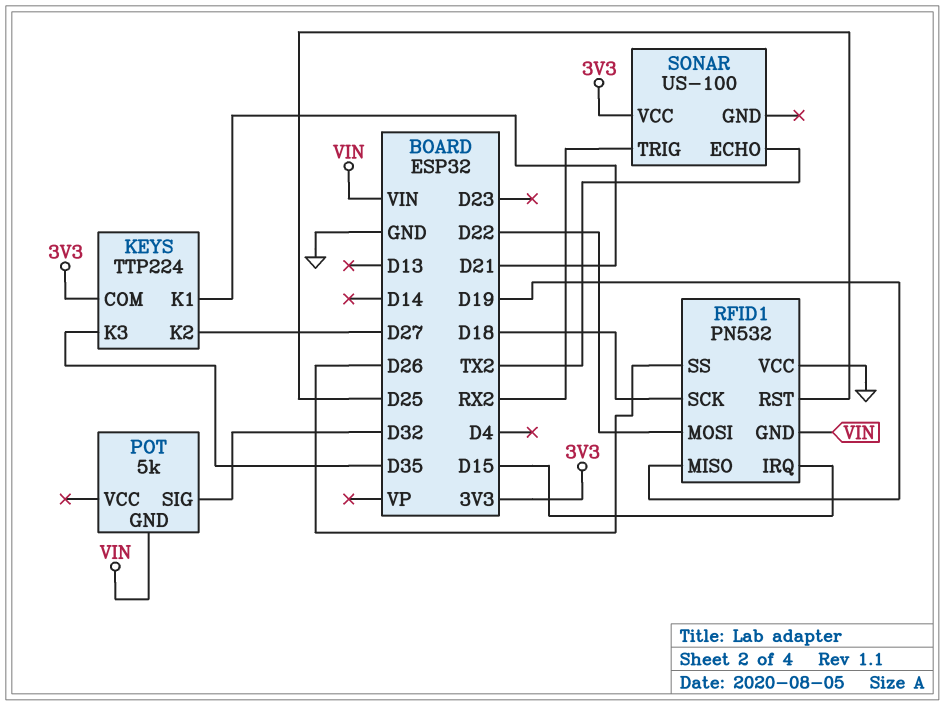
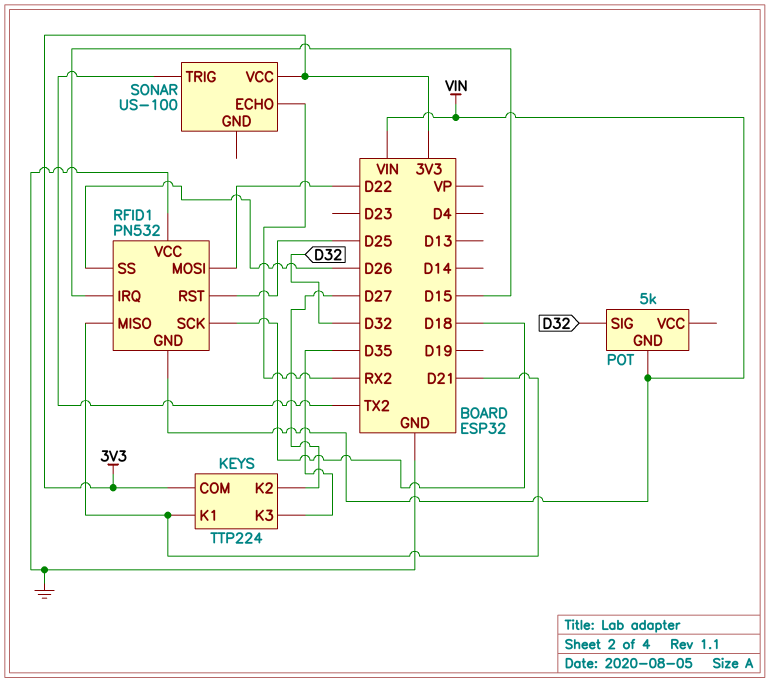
RFID1 pin MISO: D19 -> D21
SONAR pin ECHO: TX2 -> RX2
SONAR pin TRIG: RX2 -> TX2

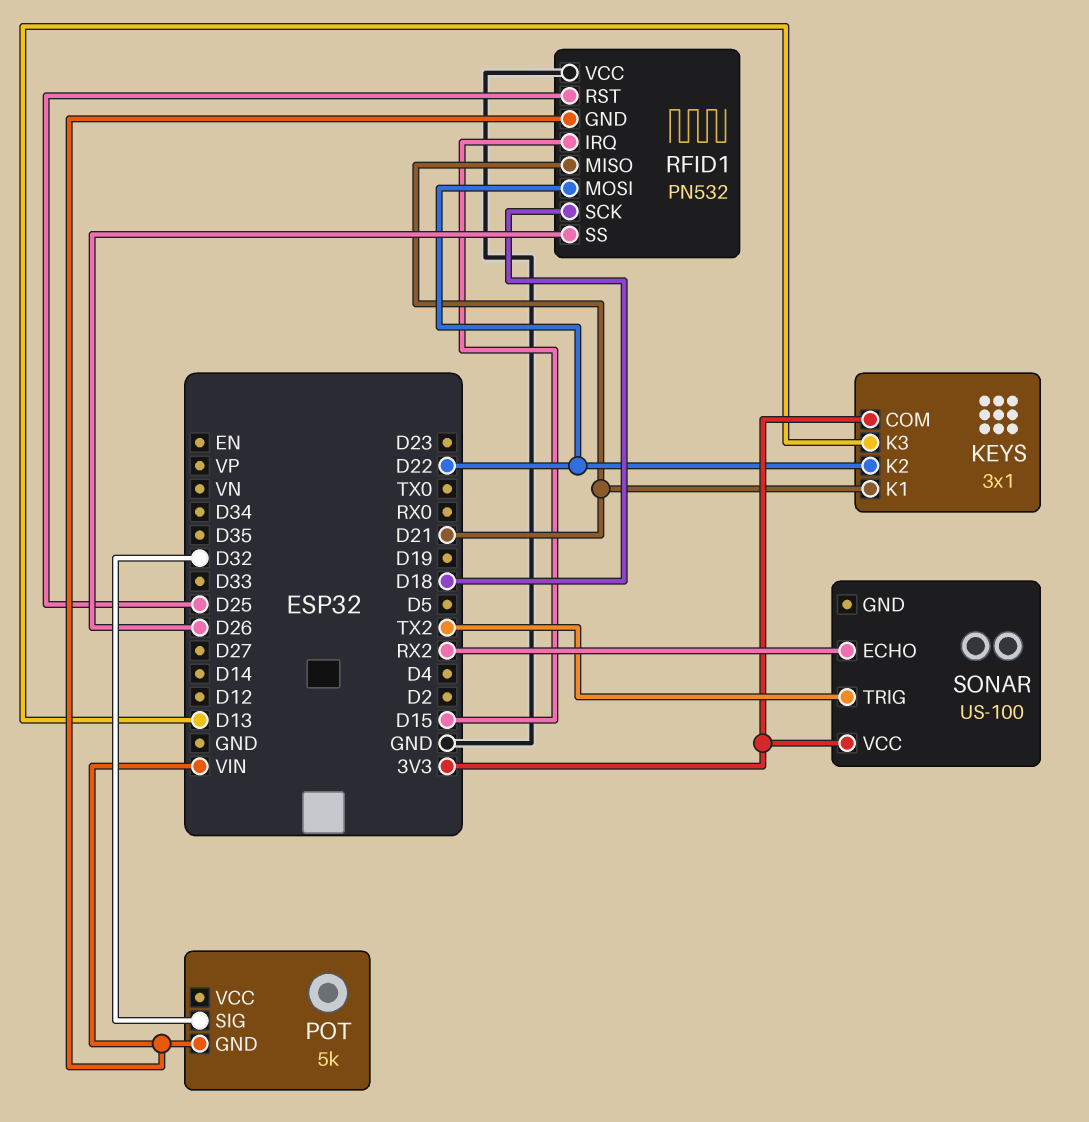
KEYS: TTP224 -> 3x1
KEYS pin K2: D27 -> D22
KEYS pin K3: D35 -> D13

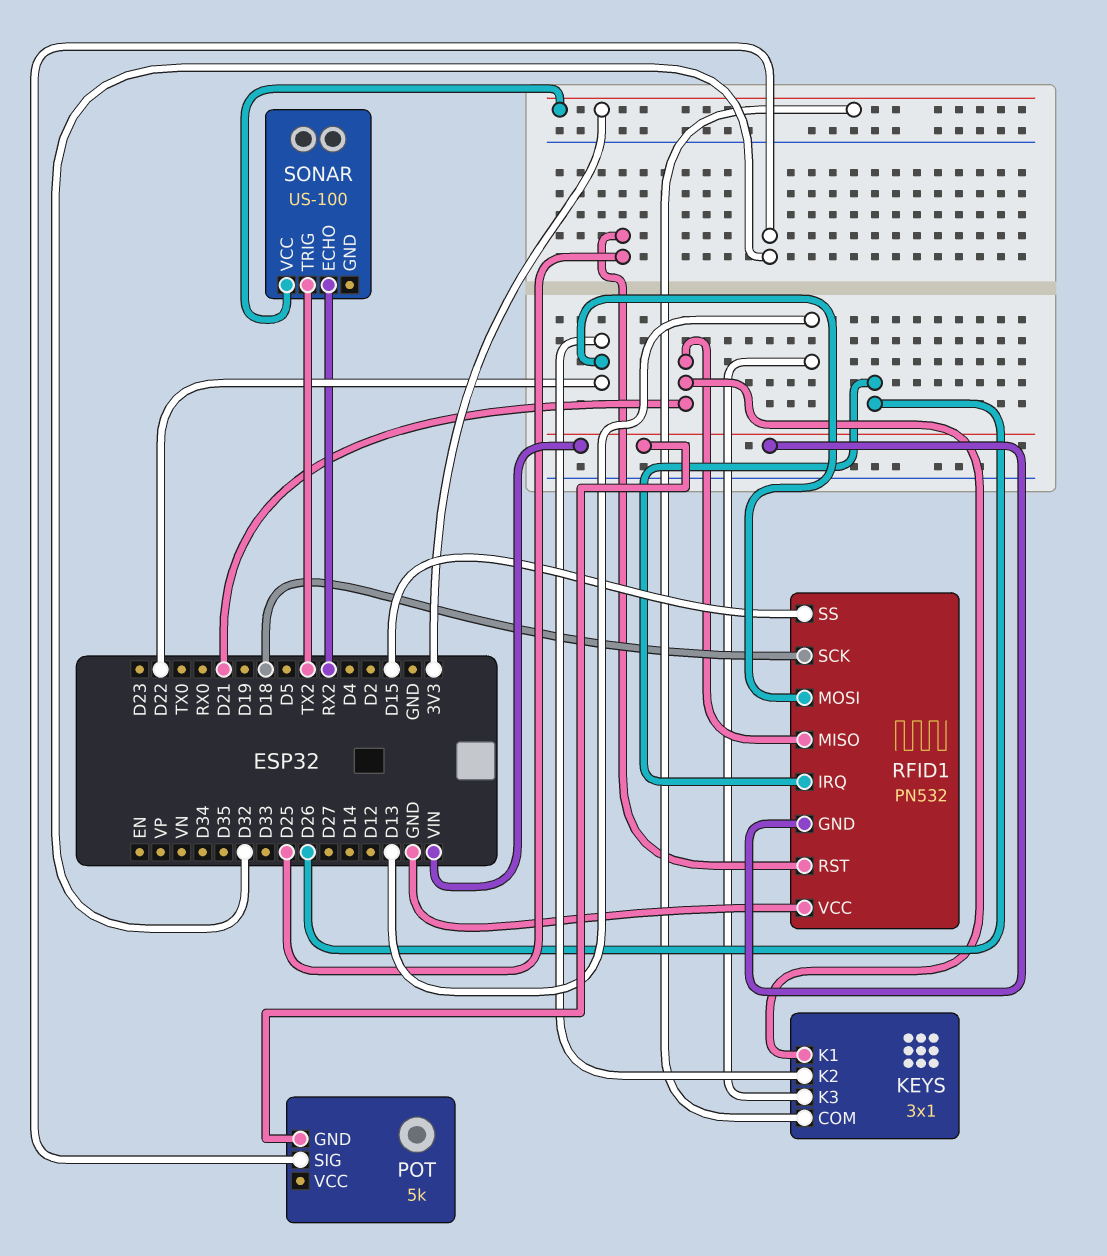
RFID1 pin IRQ: D15 -> D26
RFID1 pin SS: D26 -> D15

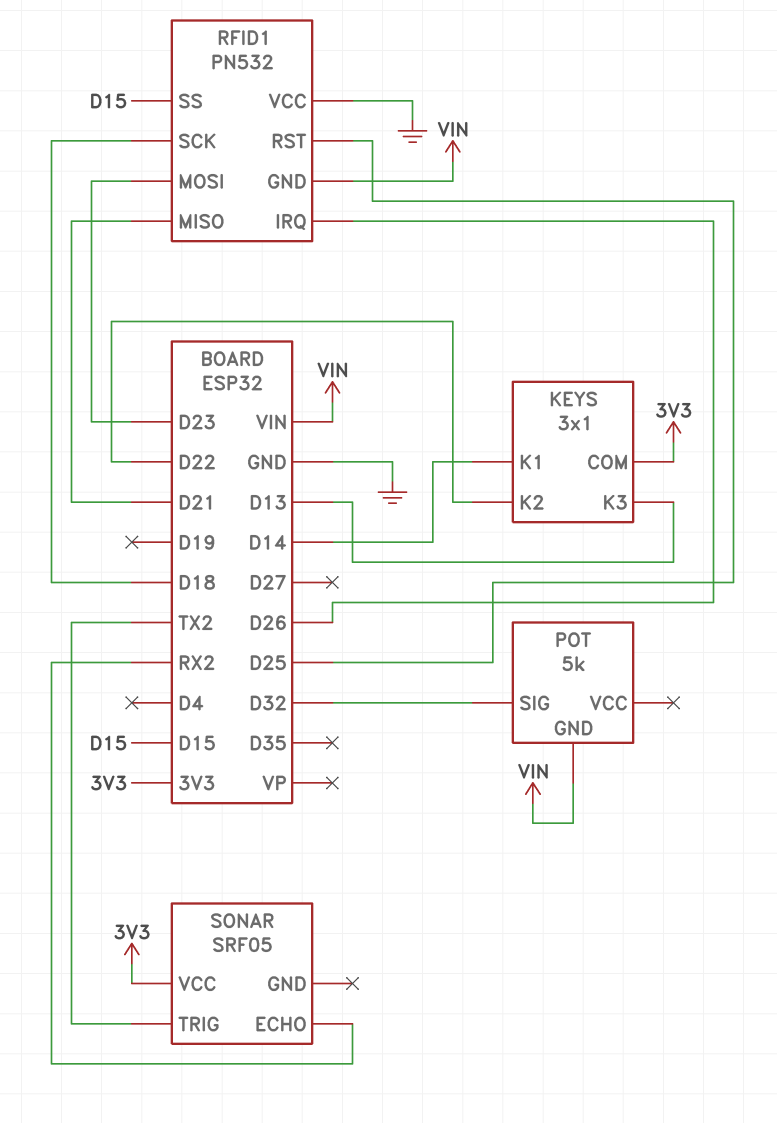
KEYS pin K1: D21 -> D14
RFID1 pin MOSI: D22 -> D23
SONAR: US-100 -> SRF05

